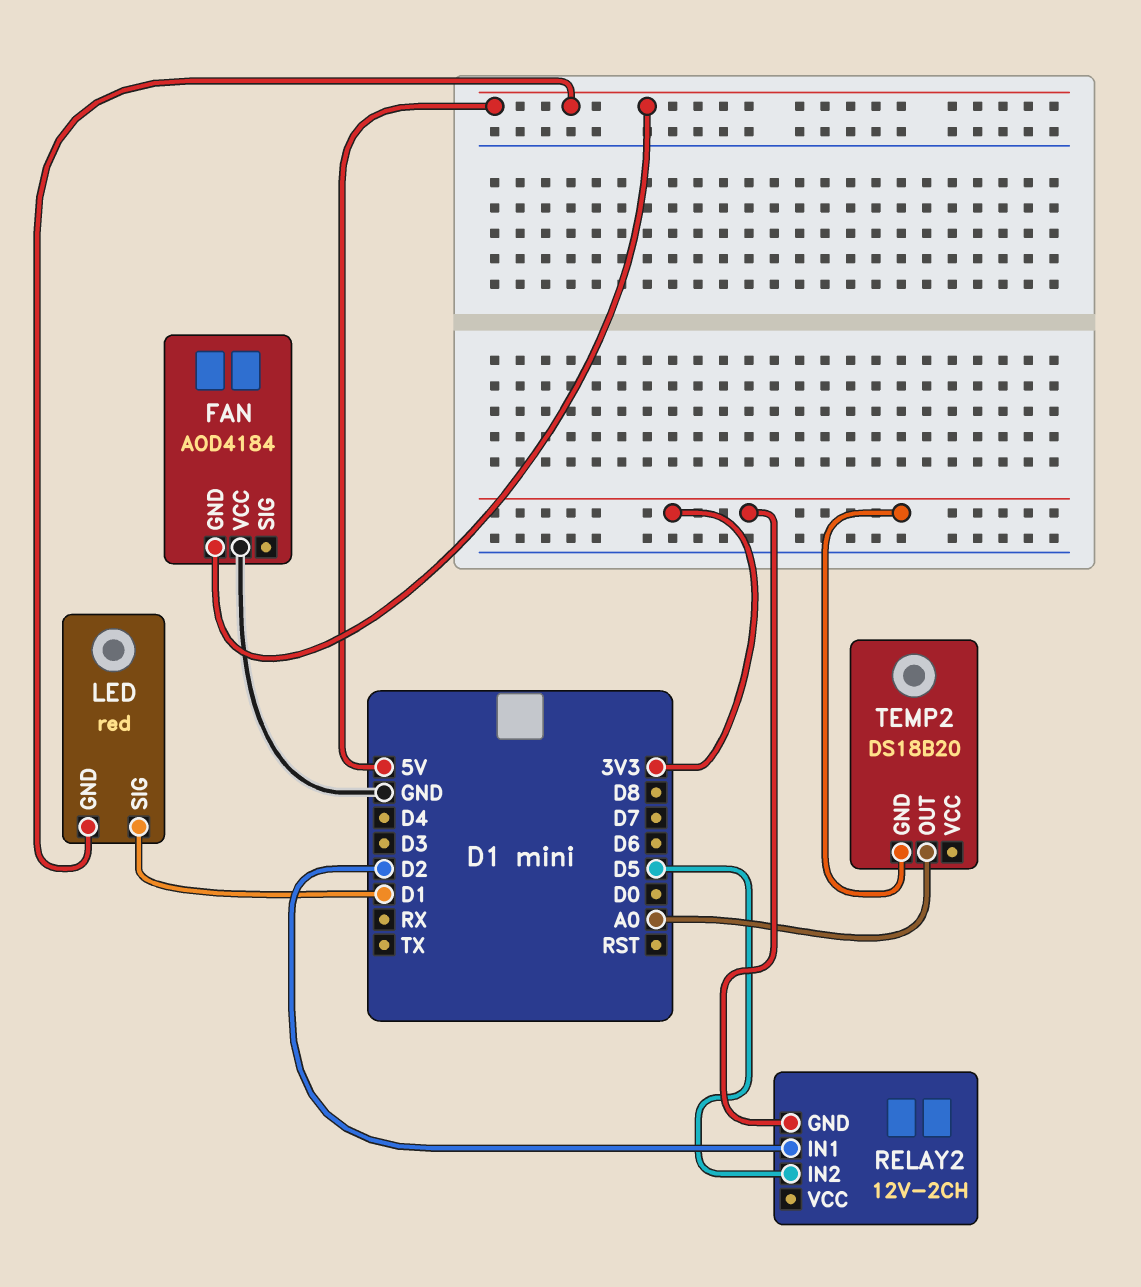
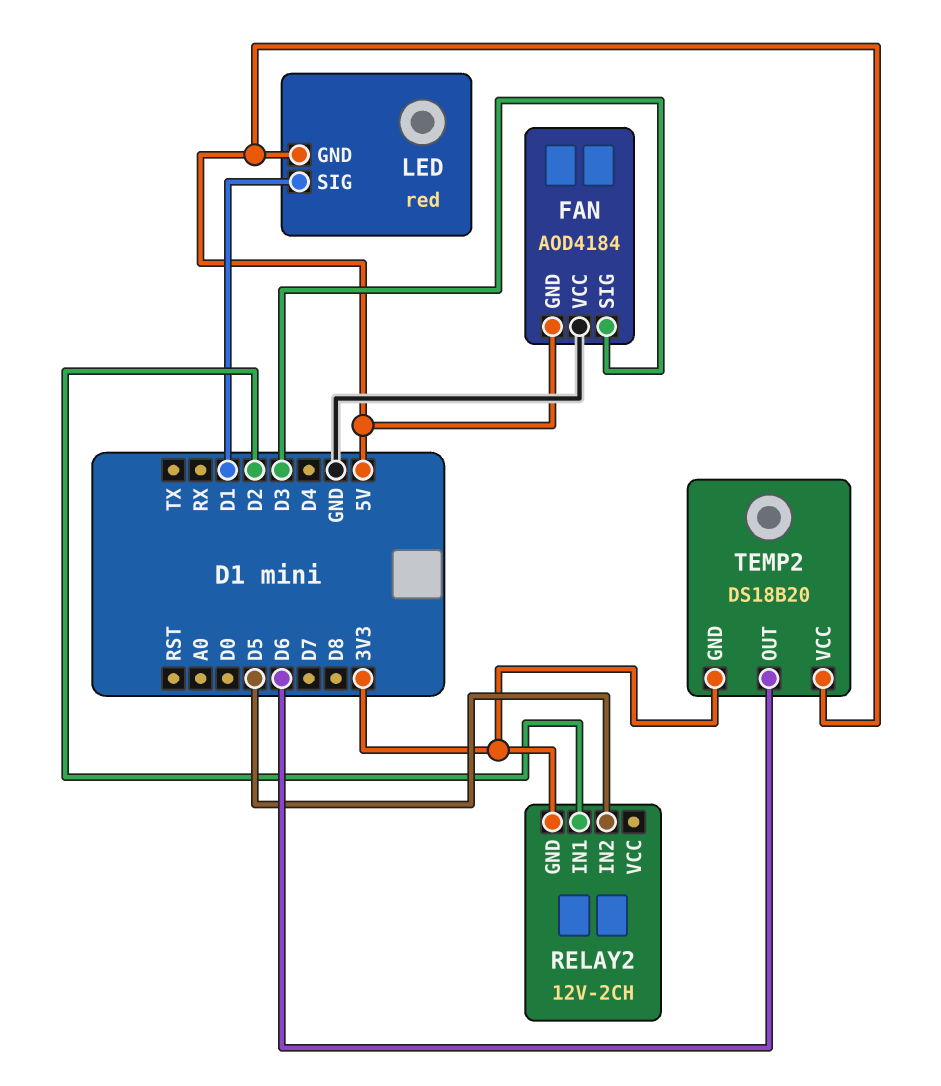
FAN pin SIG: none -> D3
TEMP2 pin OUT: A0 -> D6
TEMP2 pin VCC: none -> 5V

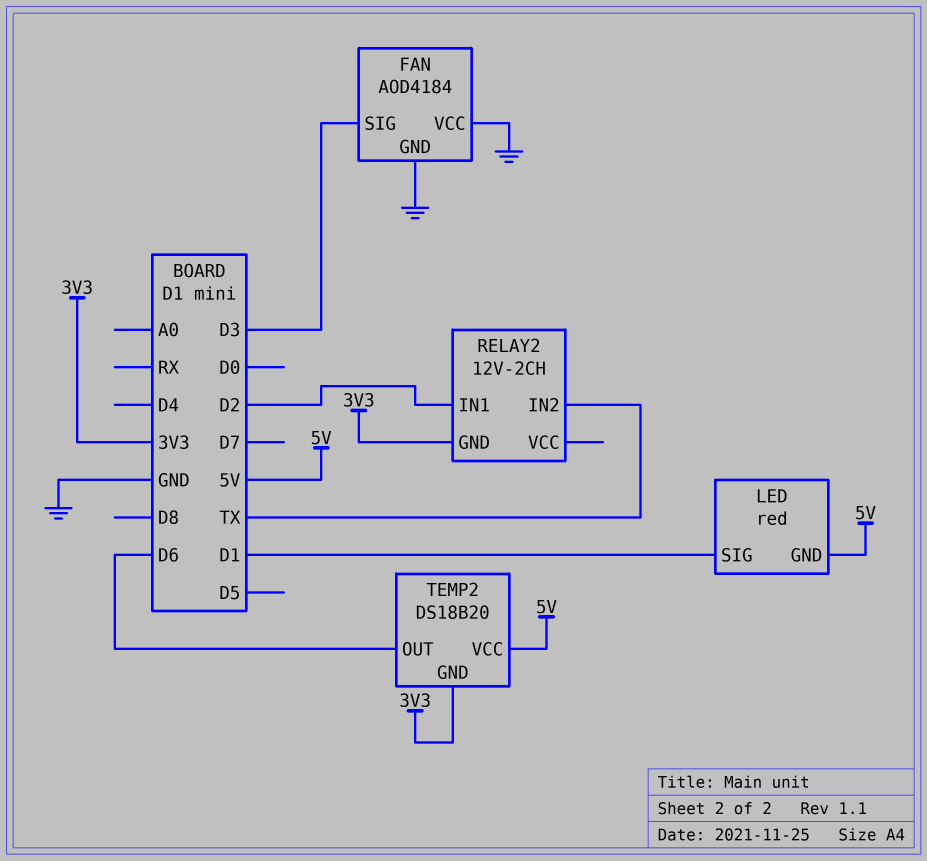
FAN pin GND: 5V -> GND
RELAY2 pin IN2: D5 -> TX

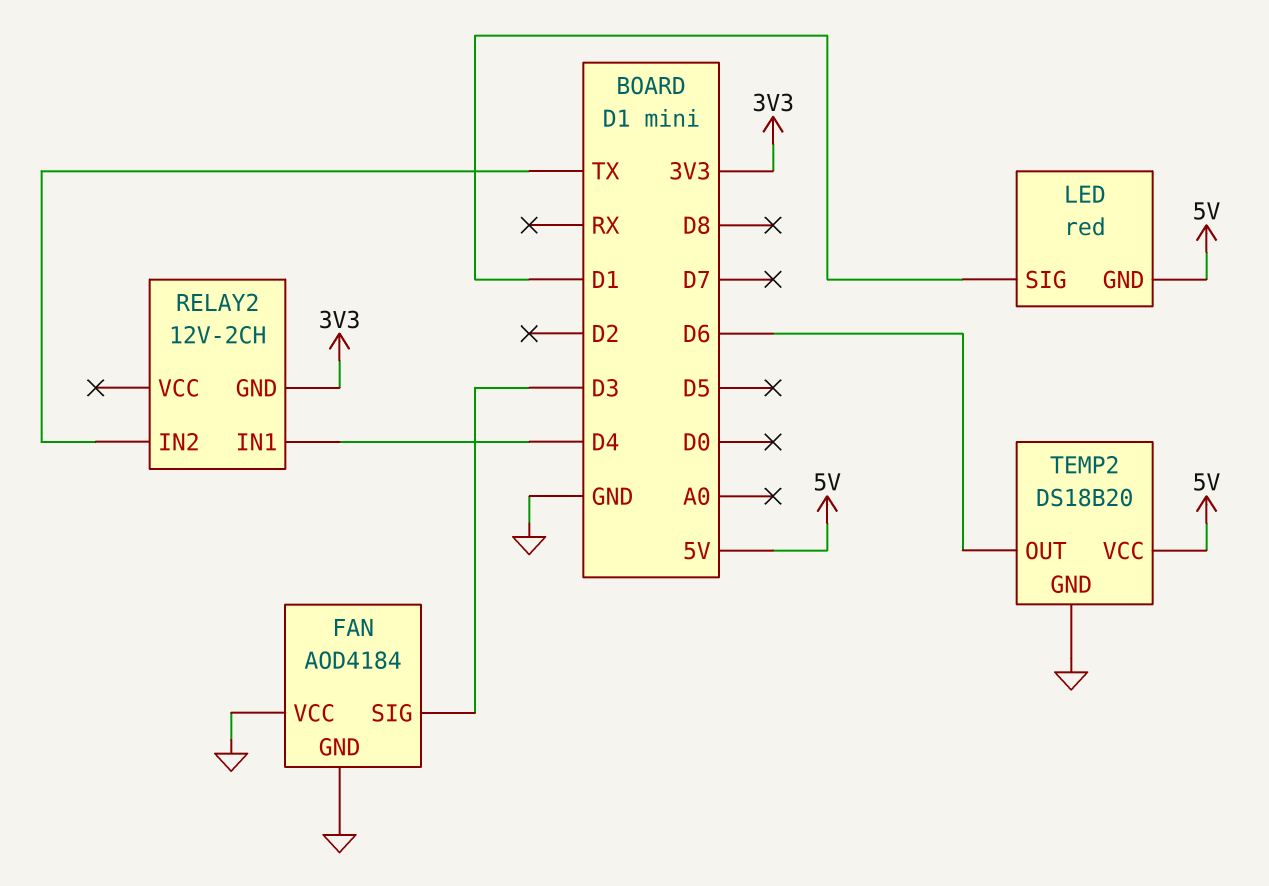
RELAY2 pin IN1: D2 -> D4
TEMP2 pin GND: 3V3 -> GND

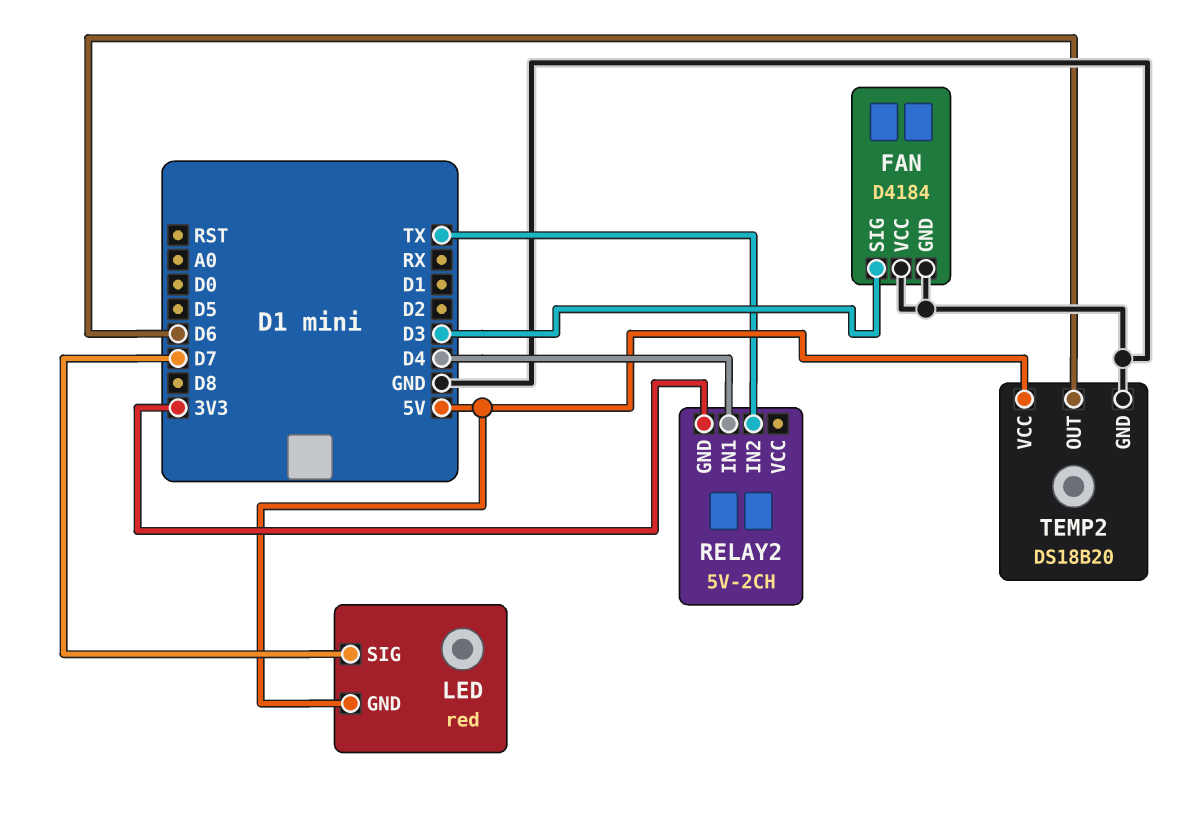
FAN: AOD4184 -> D4184
LED pin SIG: D1 -> D7
RELAY2: 12V-2CH -> 5V-2CH

